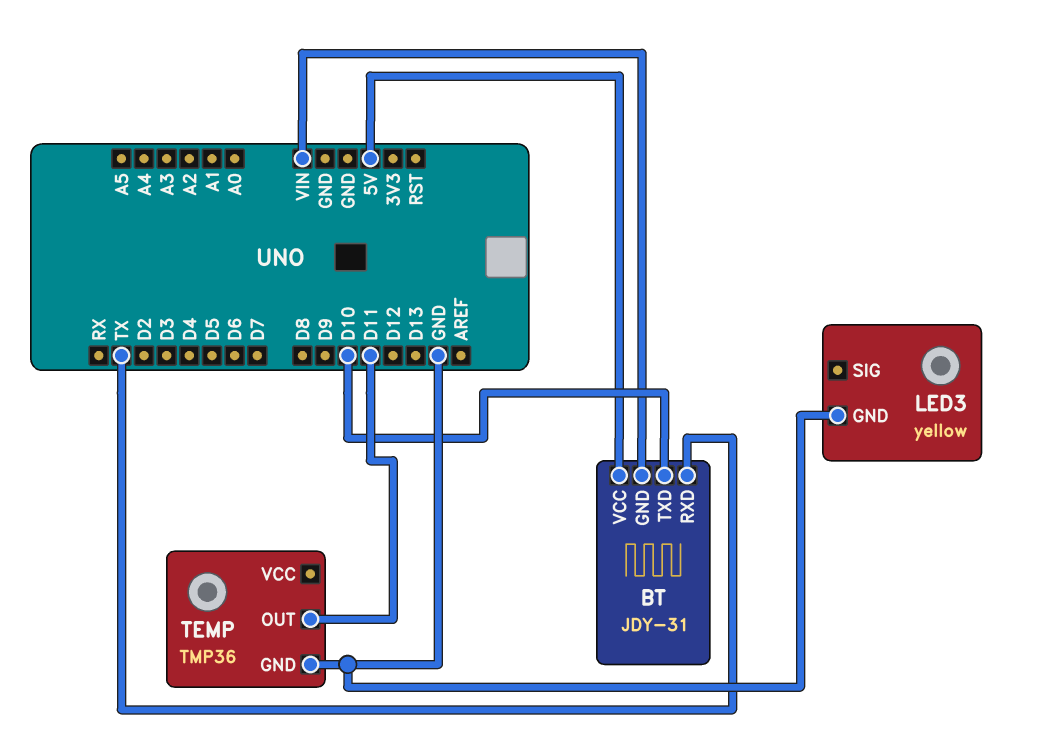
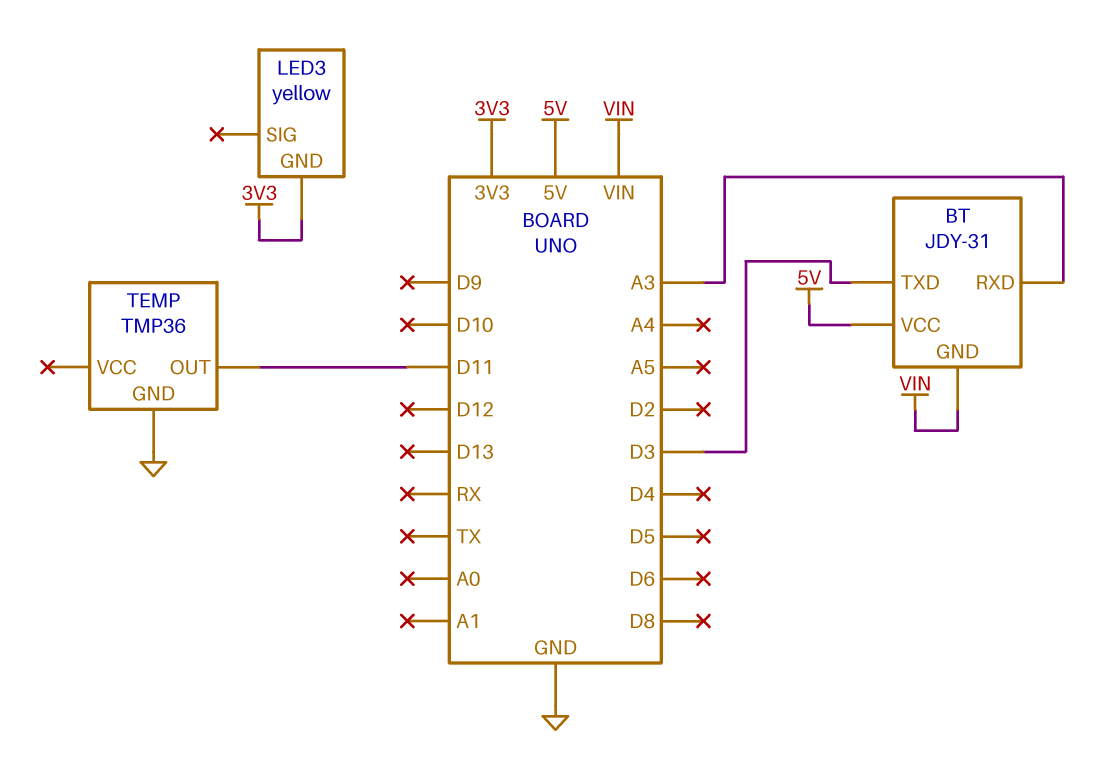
BT pin RXD: TX -> A3
BT pin TXD: D10 -> D3
LED3 pin GND: GND -> 3V3

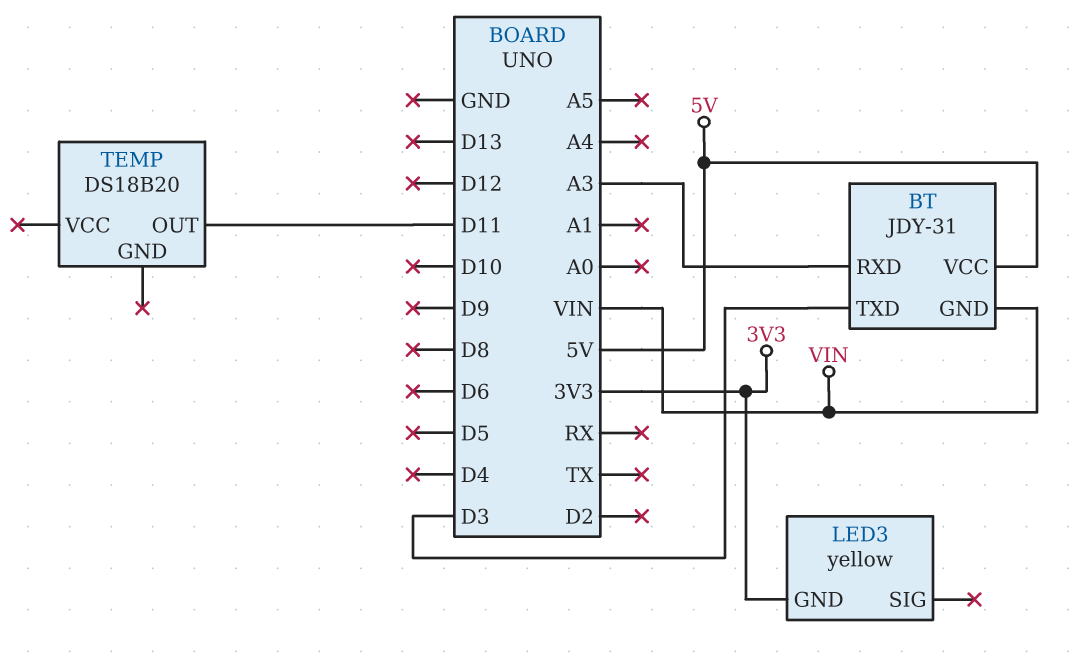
TEMP: TMP36 -> DS18B20
TEMP pin GND: GND -> none

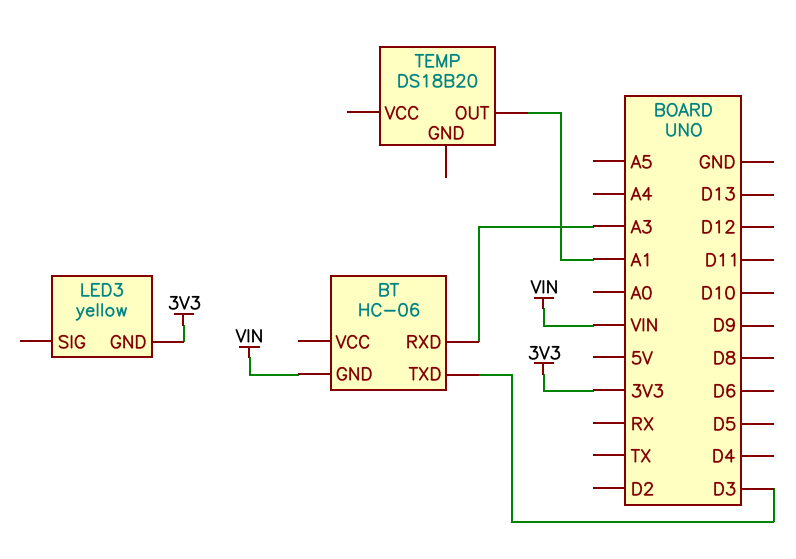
BT: JDY-31 -> HC-06
BT pin VCC: 5V -> none
TEMP pin OUT: D11 -> A1

